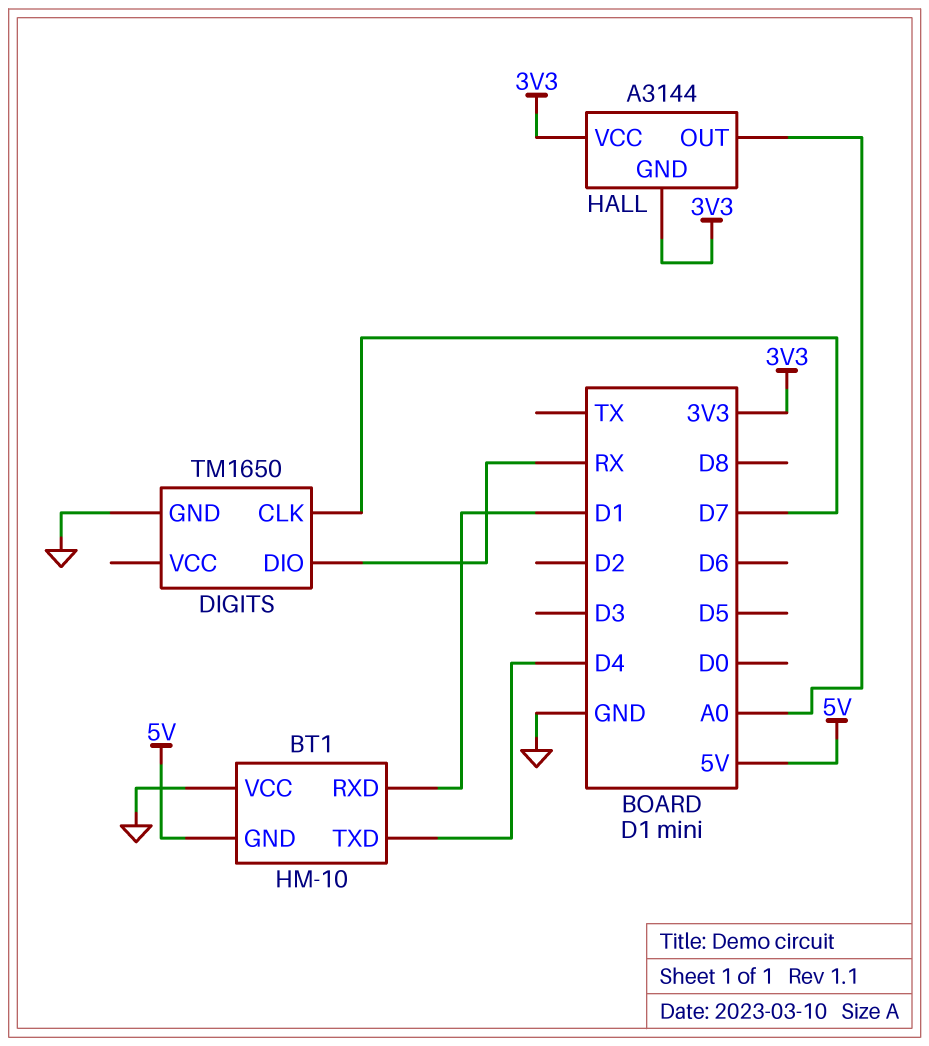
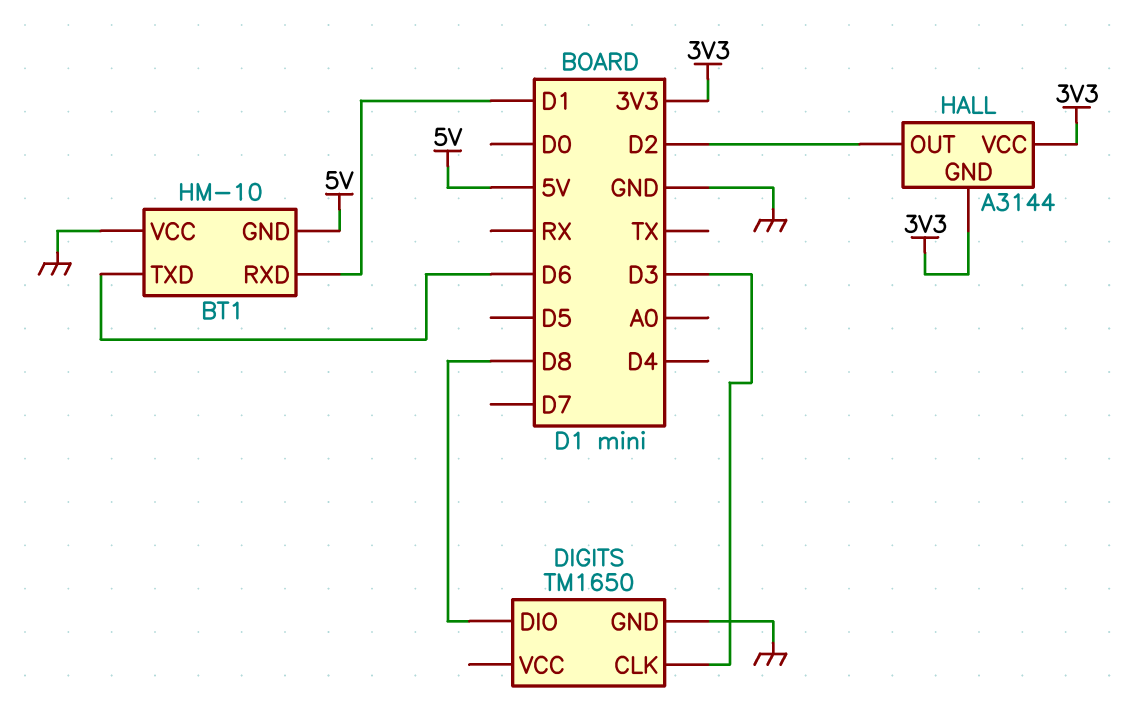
BT1 pin TXD: D4 -> D6
DIGITS pin CLK: D7 -> D3
DIGITS pin DIO: RX -> D8
HALL pin OUT: A0 -> D2

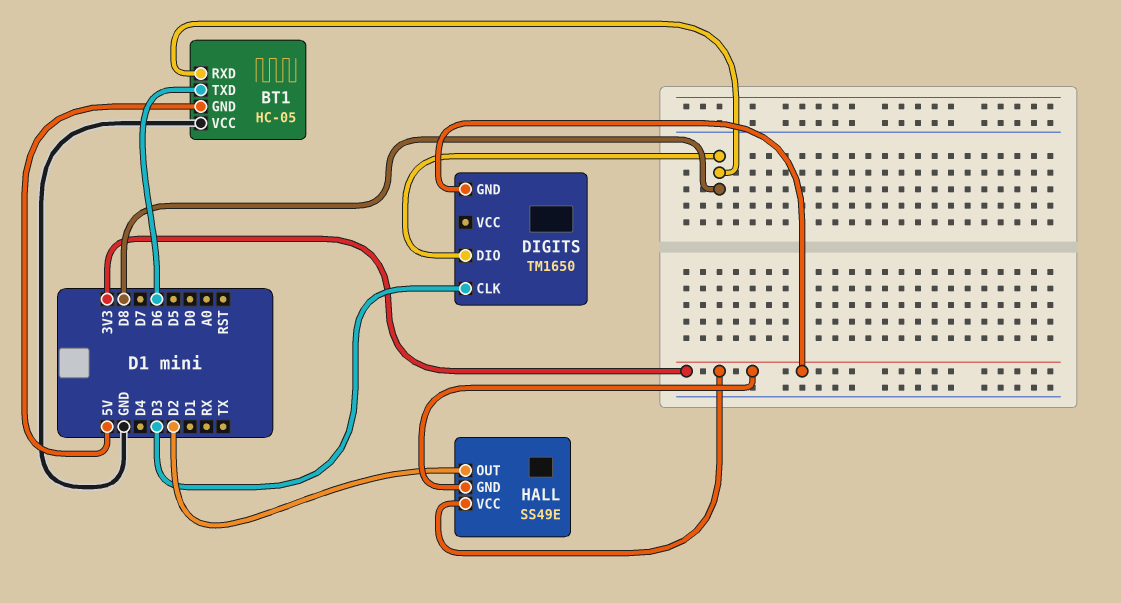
BT1: HM-10 -> HC-05
BT1 pin RXD: D1 -> D8
DIGITS pin GND: GND -> 3V3
HALL: A3144 -> SS49E

